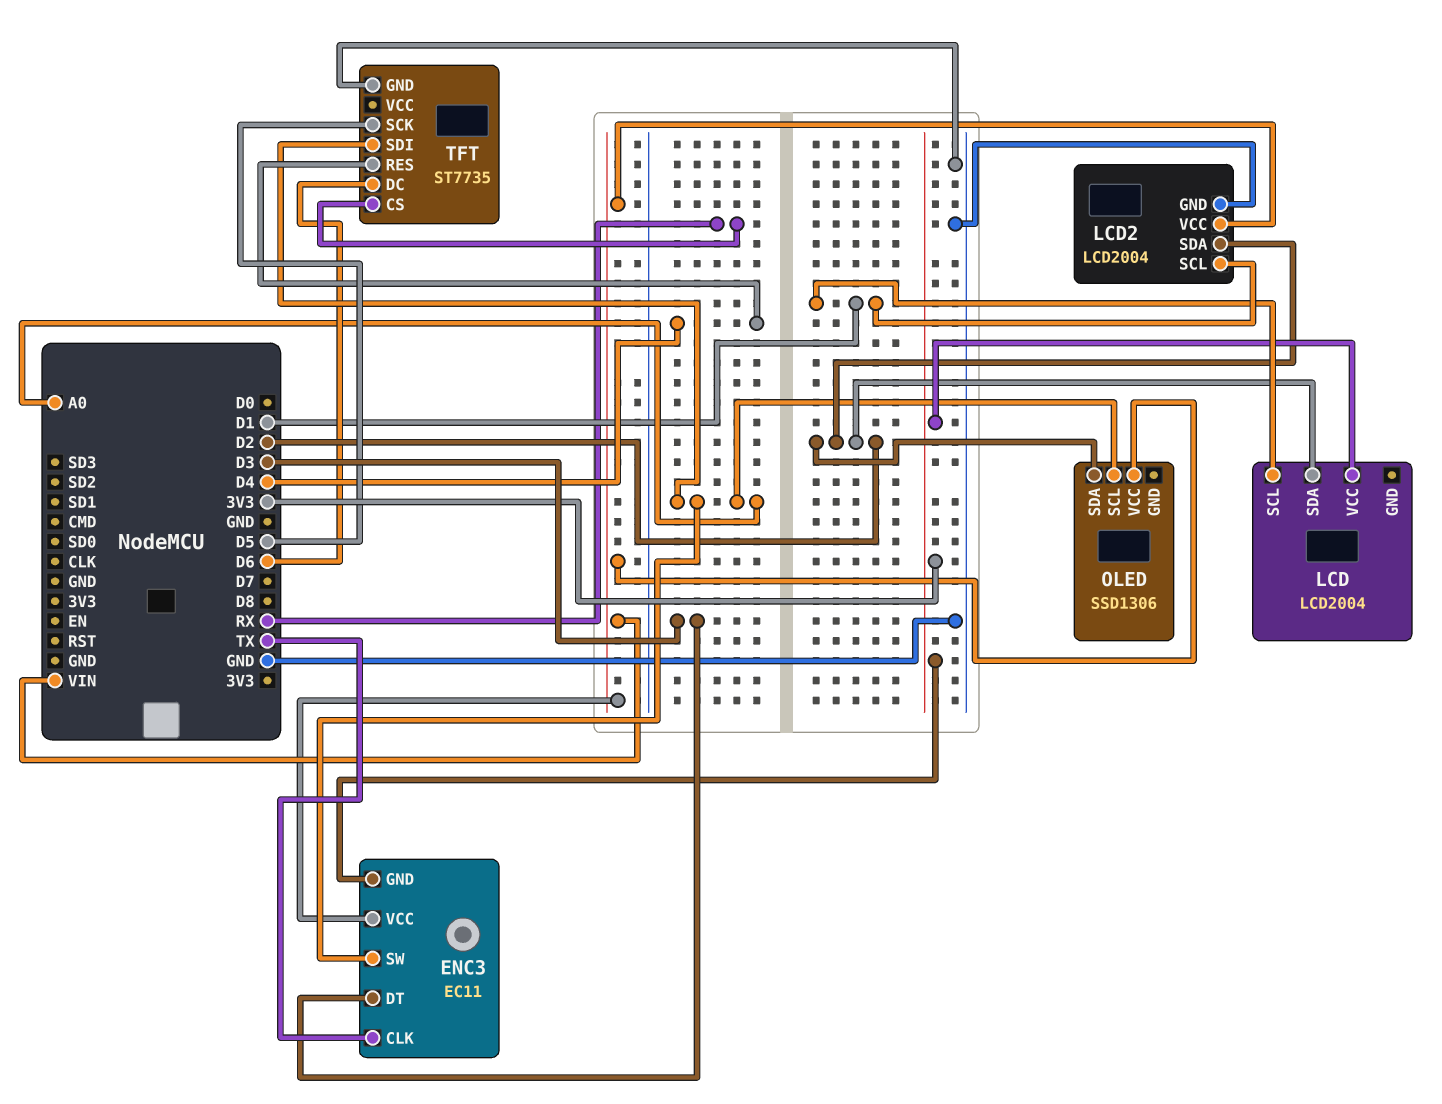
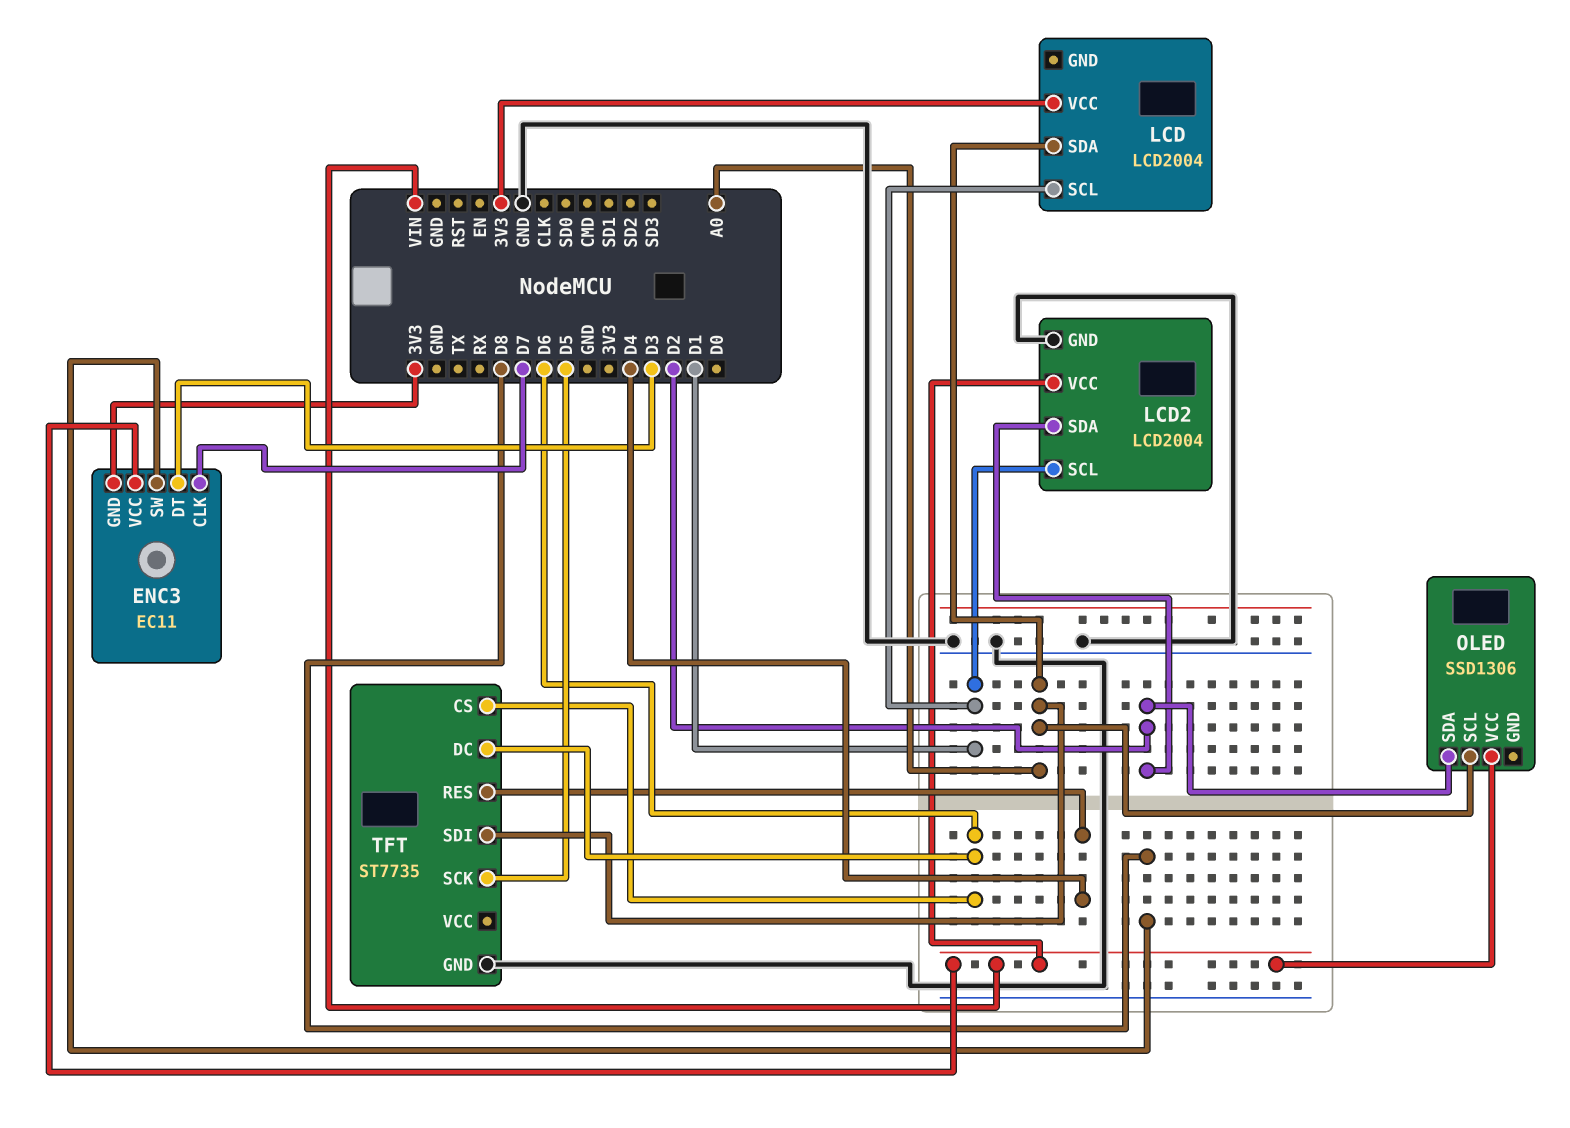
ENC3 pin CLK: TX -> D7
ENC3 pin SW: A0 -> D8
LCD pin SDA: D2 -> A0
TFT pin CS: RX -> D6

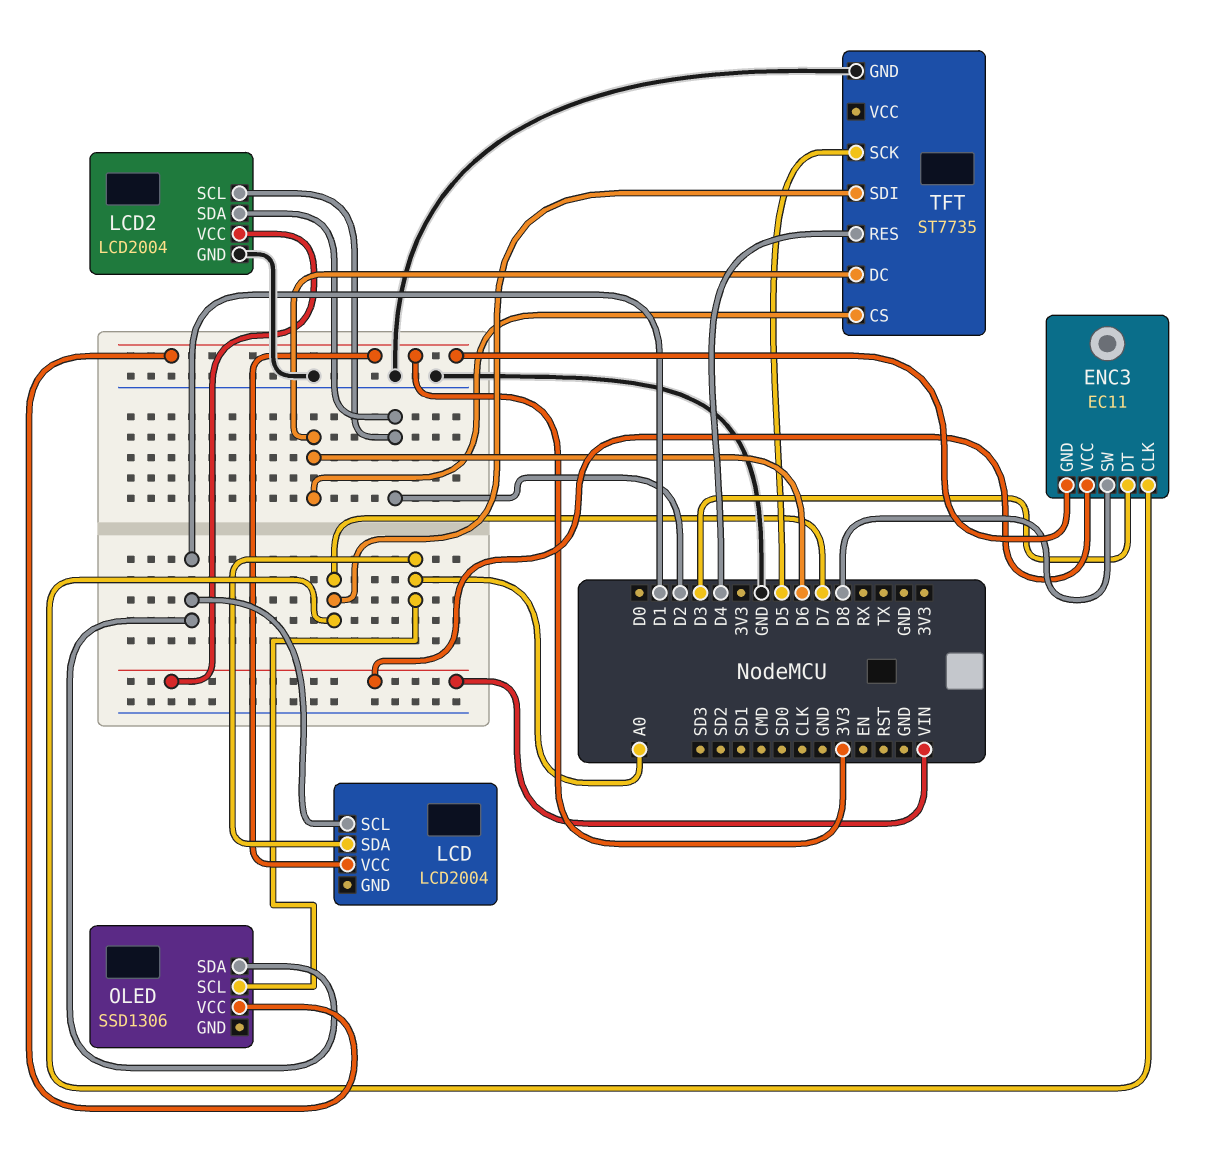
LCD2 pin SCL: D1 -> D2
OLED pin SDA: D2 -> D1
OLED pin VCC: VIN -> 3V3
TFT pin SDI: A0 -> D7

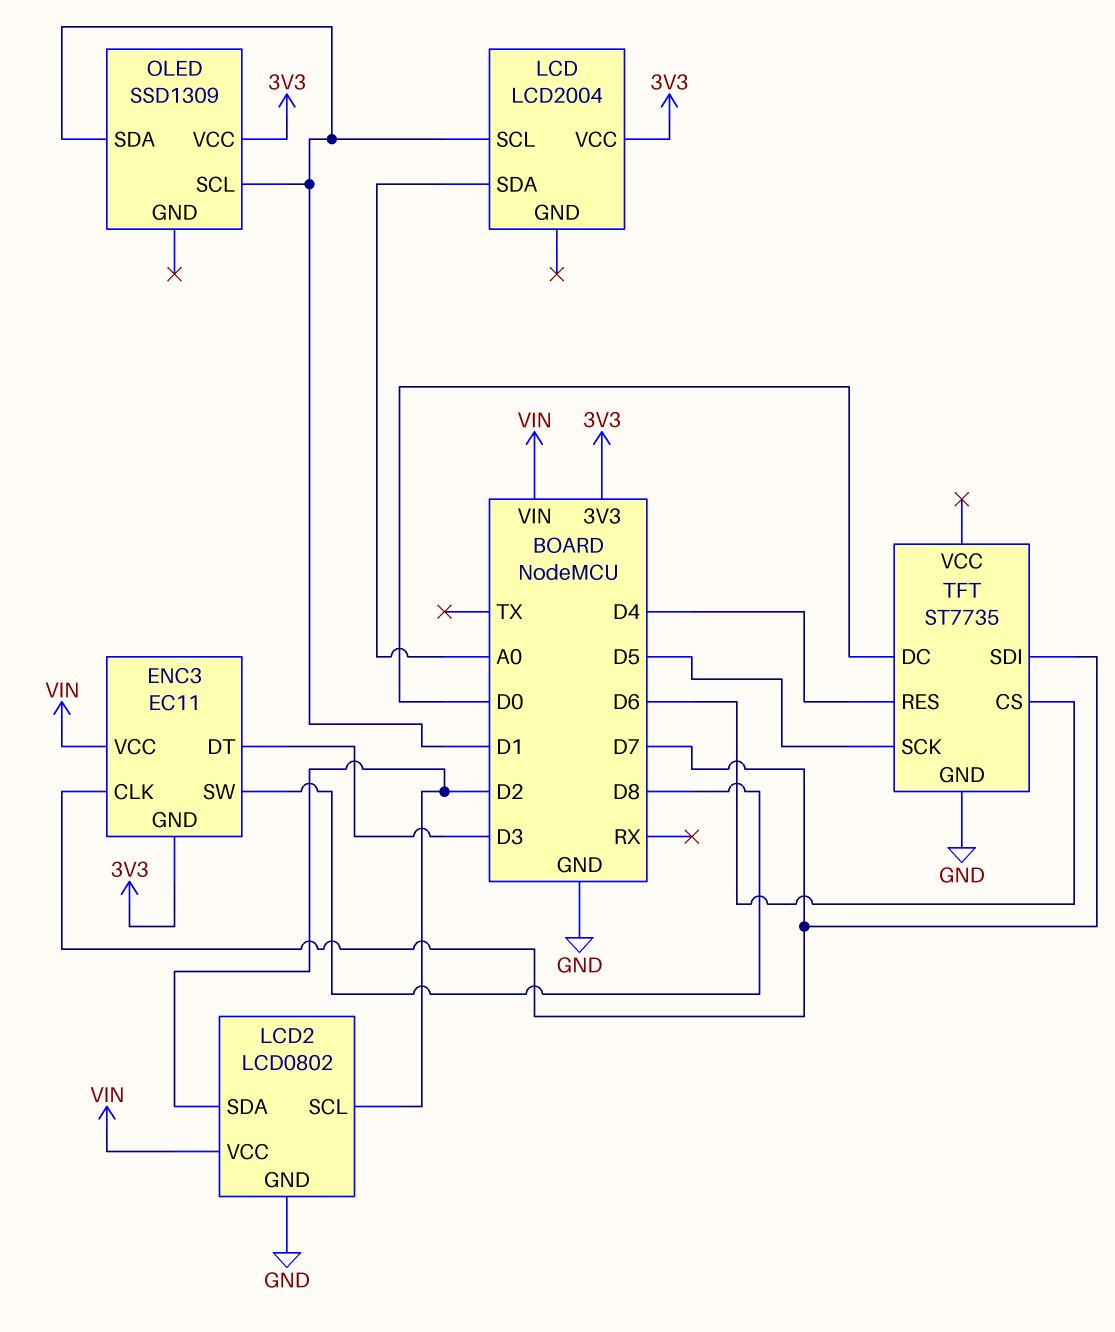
LCD2: LCD2004 -> LCD0802
OLED: SSD1306 -> SSD1309
OLED pin SCL: A0 -> D1
TFT pin DC: D6 -> D0

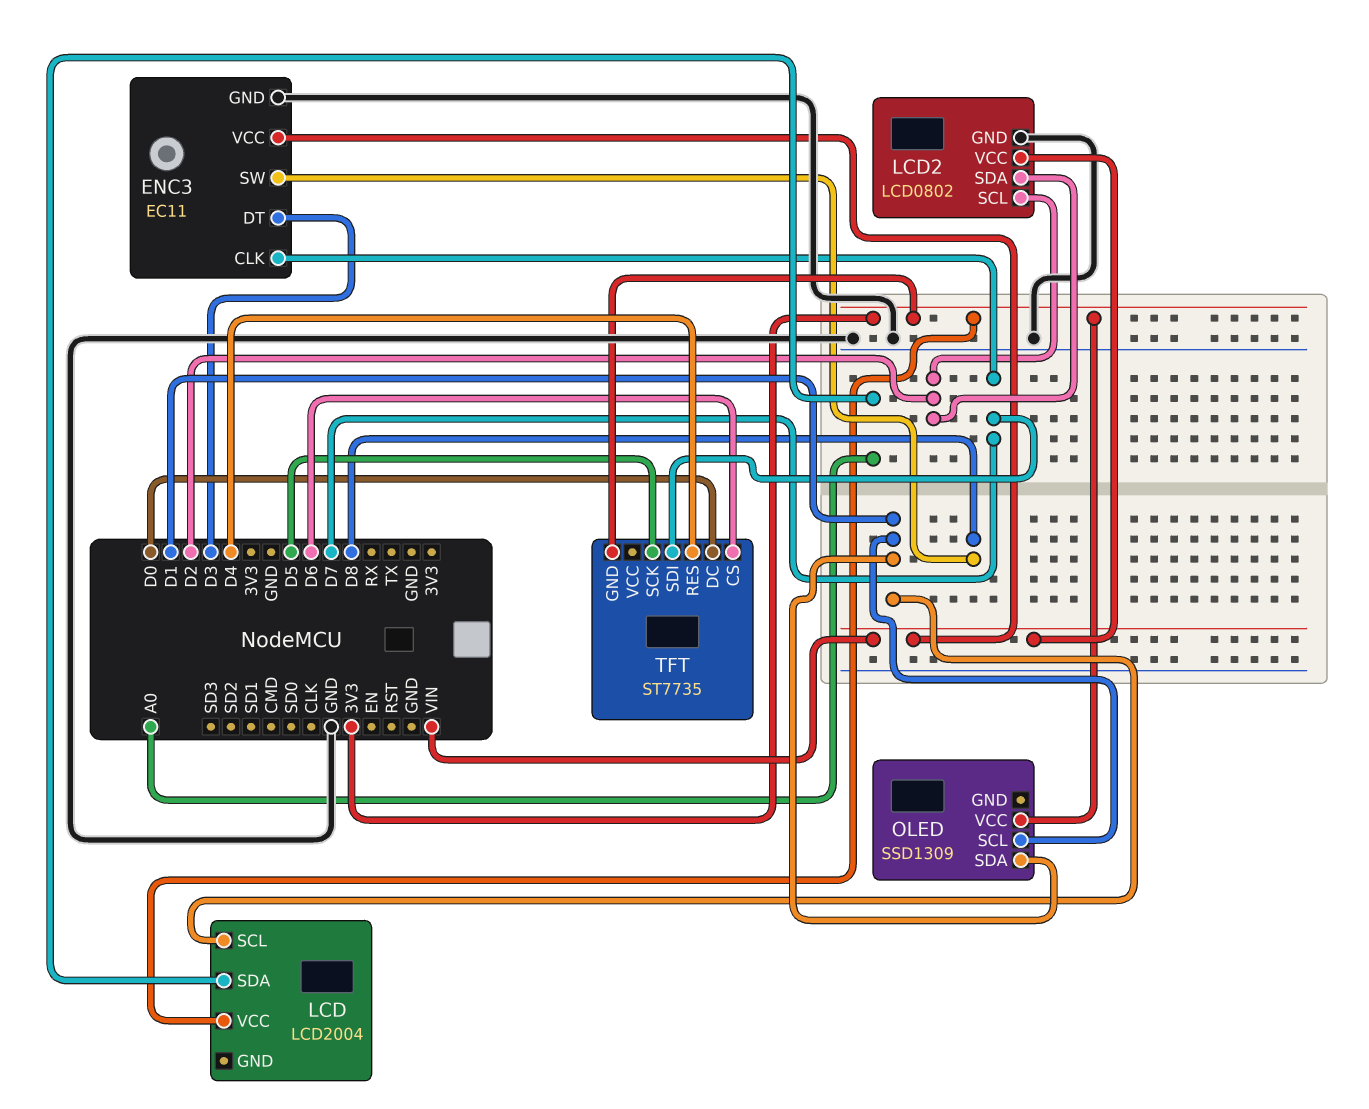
ENC3 pin GND: 3V3 -> GND
TFT pin GND: GND -> 3V3

